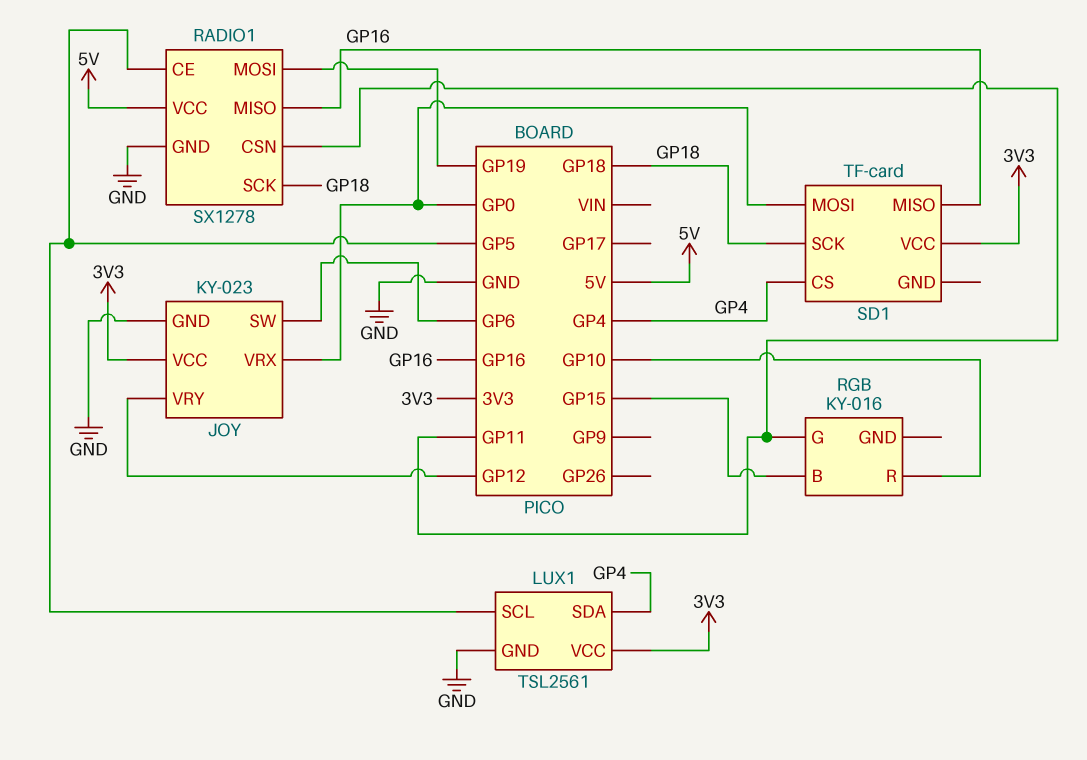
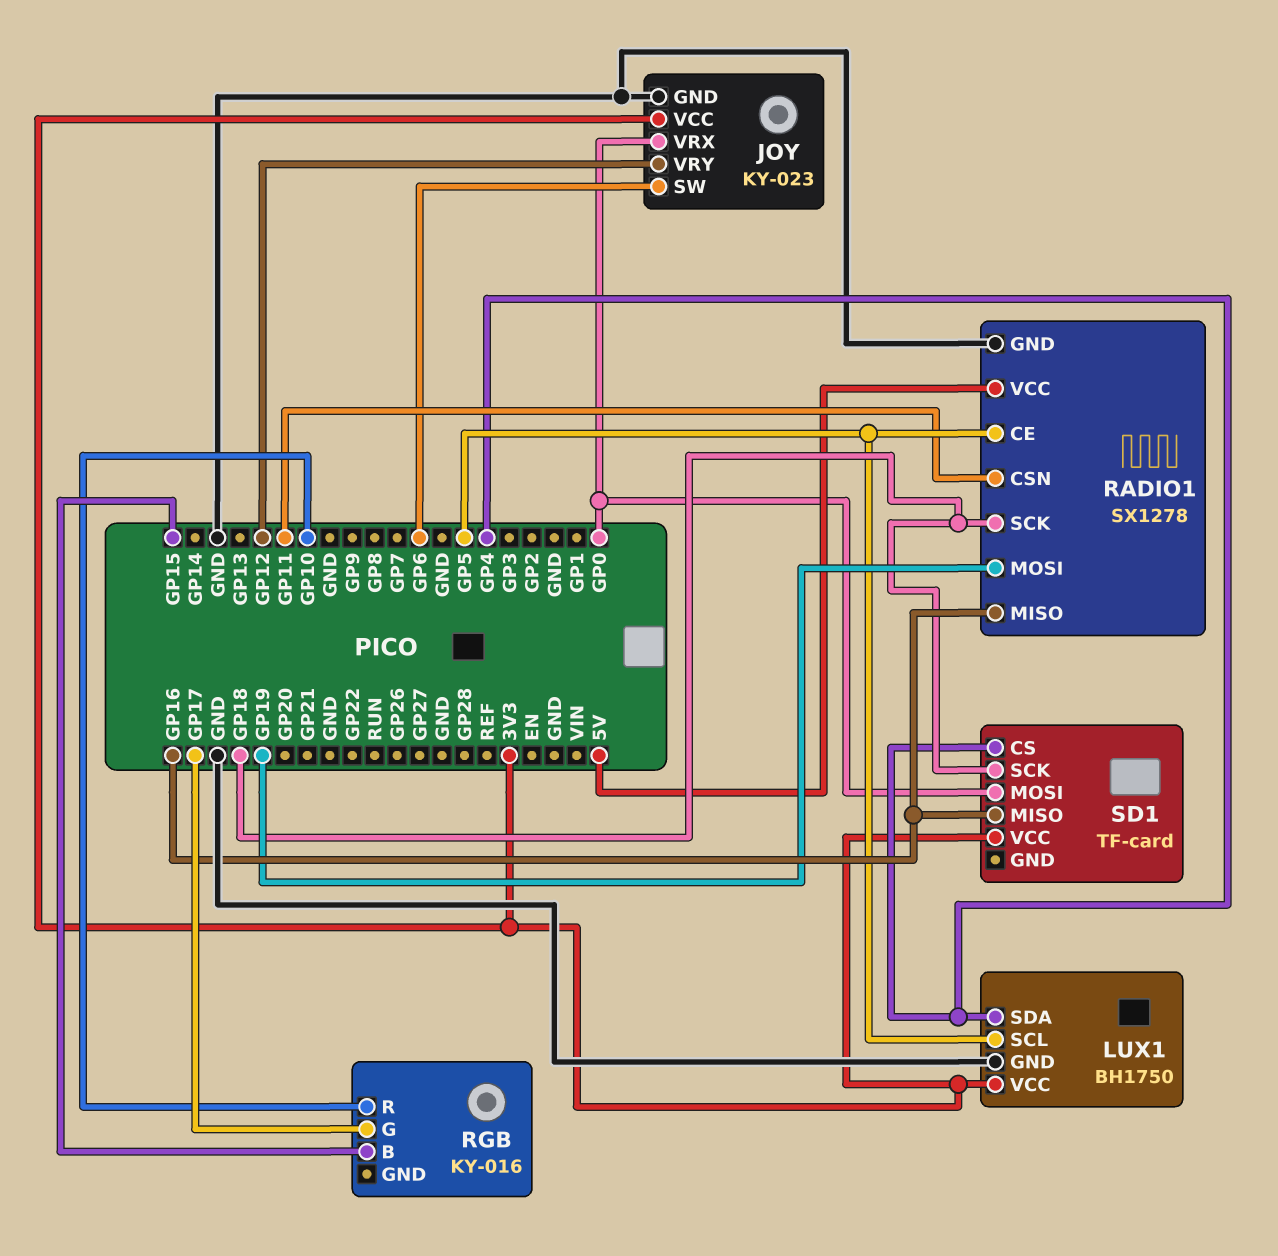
LUX1: TSL2561 -> BH1750
RGB pin G: GP11 -> GP17

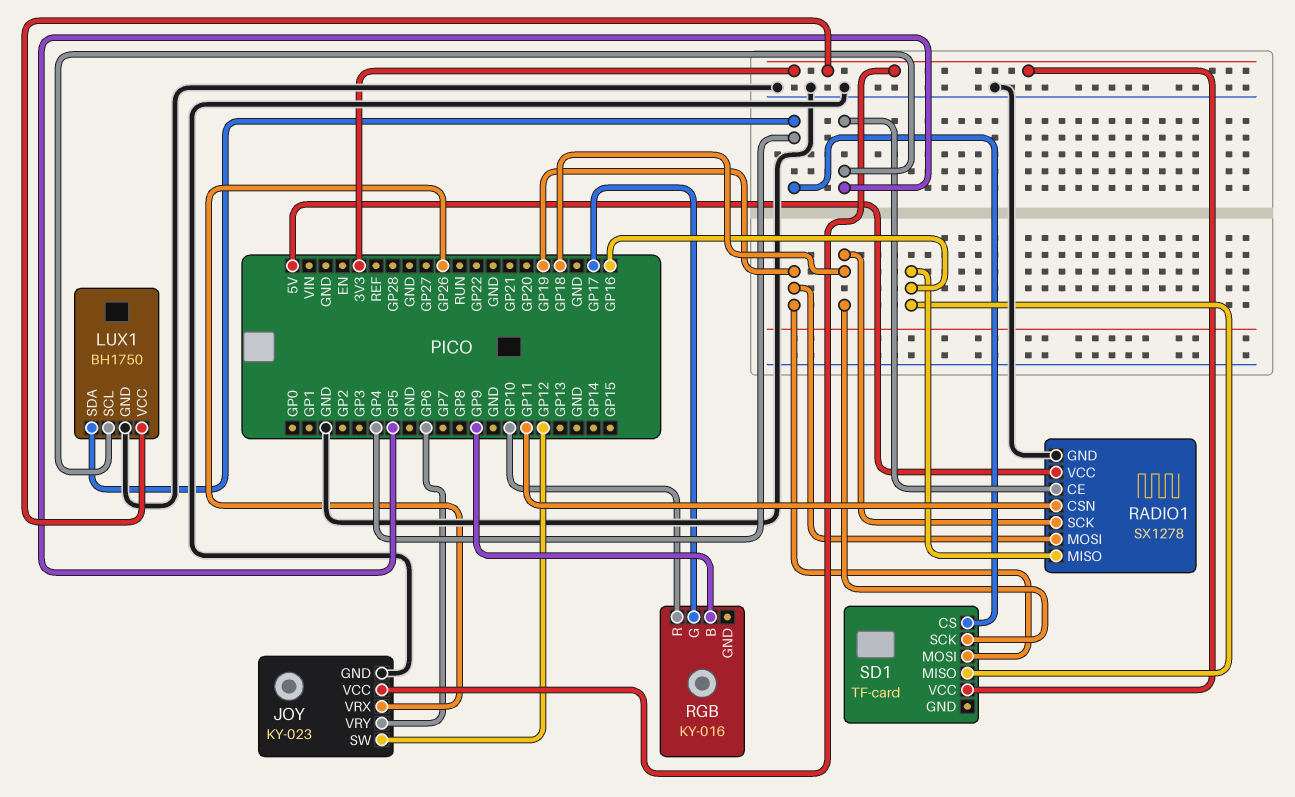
JOY pin SW: GP6 -> GP12
JOY pin VRX: GP0 -> GP26
JOY pin VRY: GP12 -> GP6
RGB pin B: GP15 -> GP9
SD1 pin MOSI: GP0 -> GP19

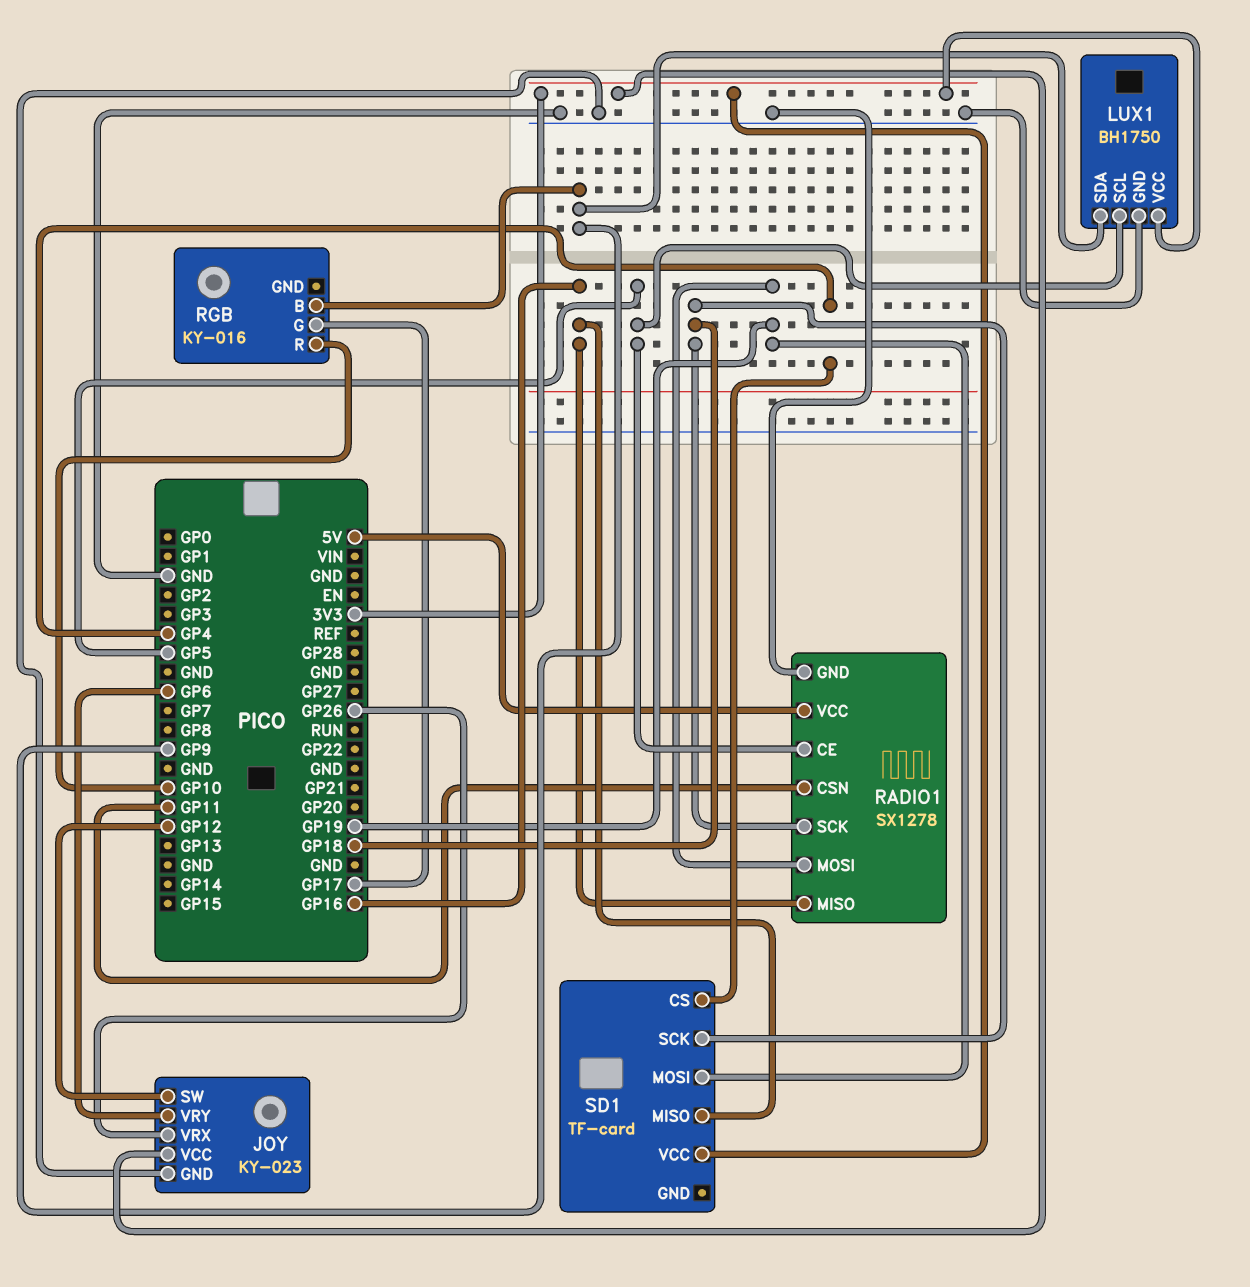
LUX1 pin SDA: GP4 -> GP9

